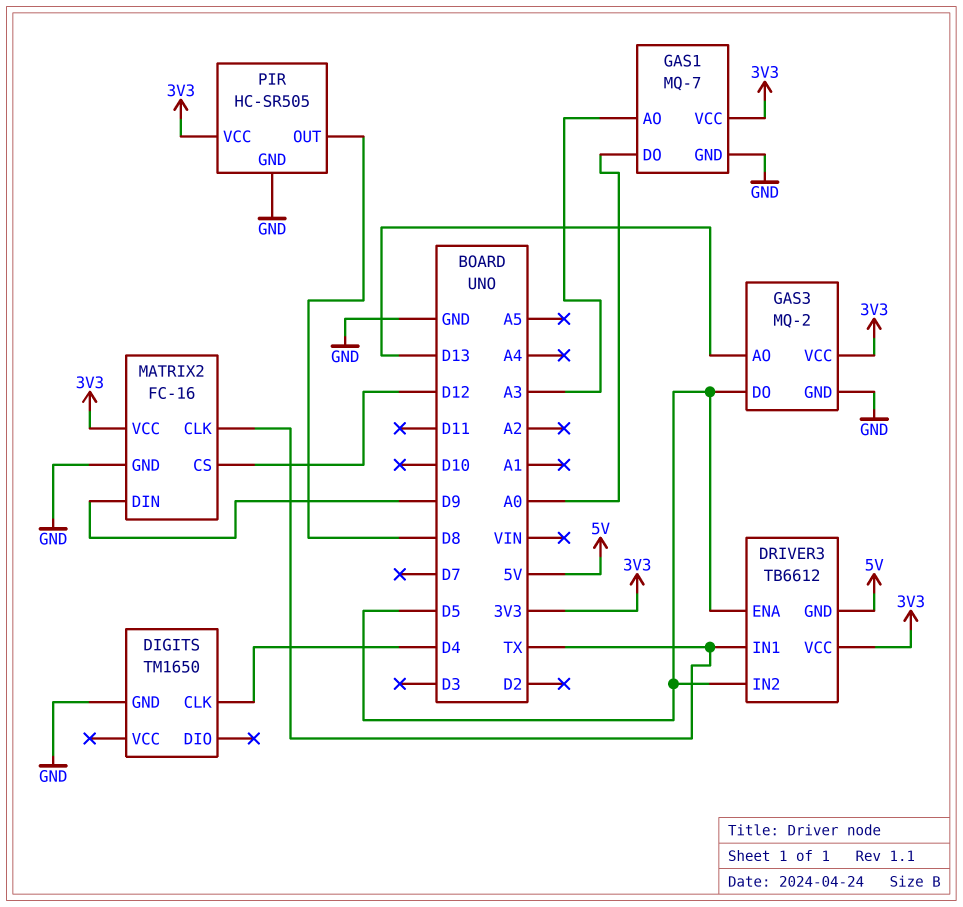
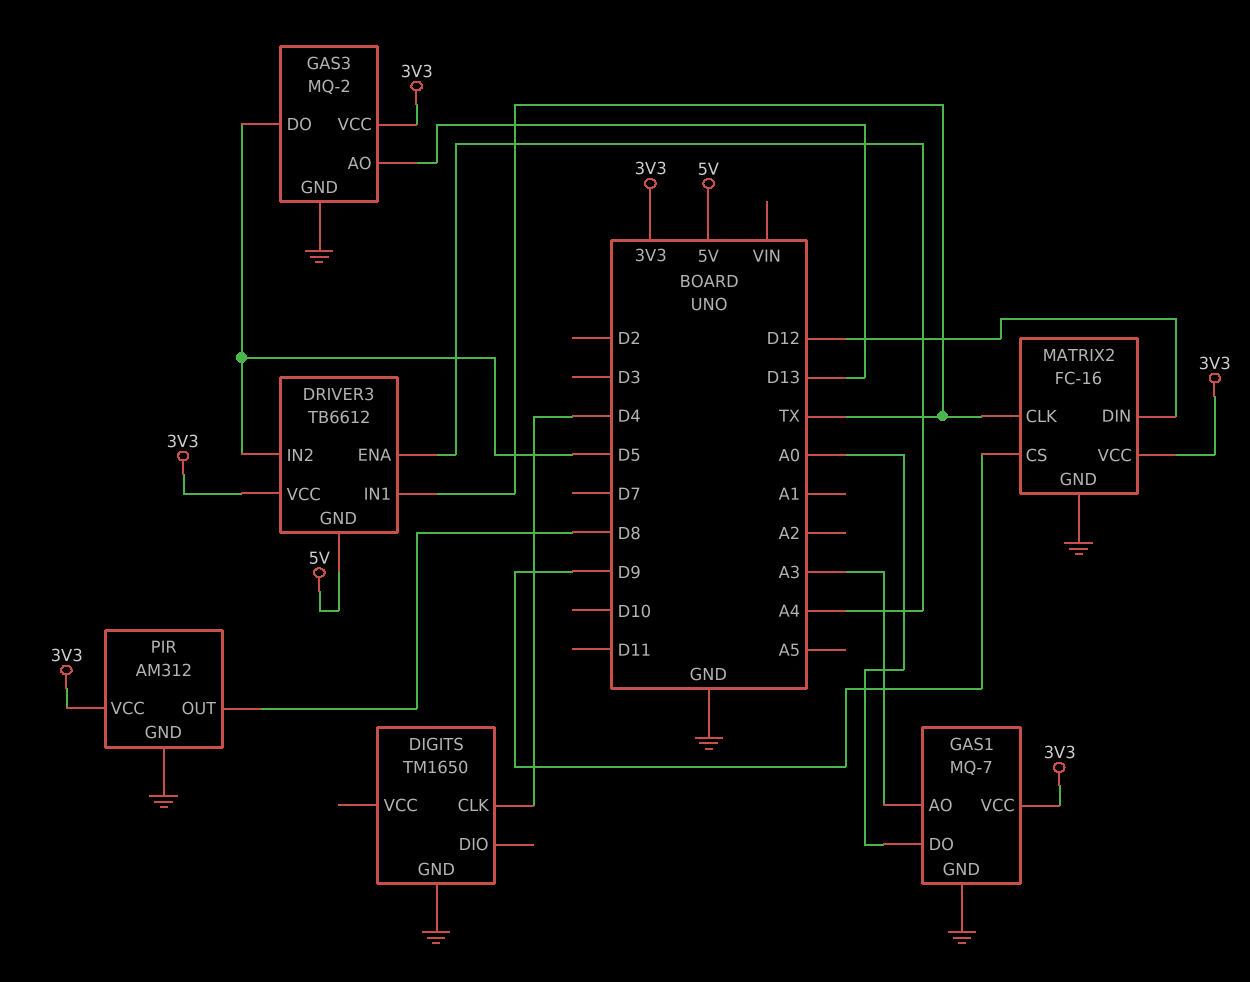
DRIVER3 pin ENA: D5 -> A4
MATRIX2 pin CS: D12 -> D9
MATRIX2 pin DIN: D9 -> D12
PIR: HC-SR505 -> AM312

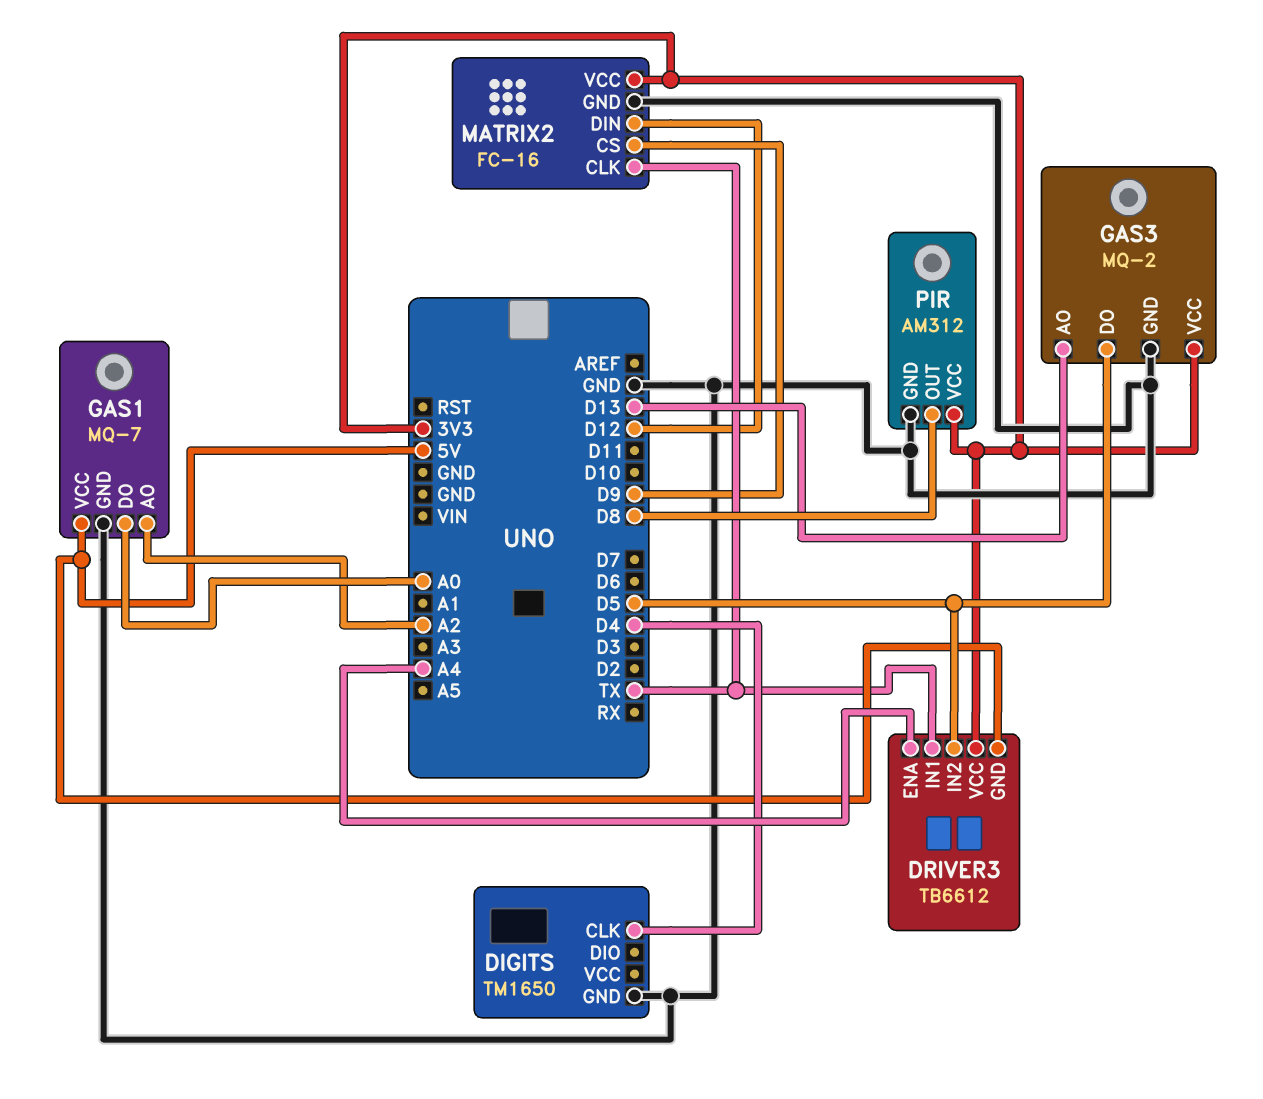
GAS1 pin AO: A3 -> A2
GAS1 pin VCC: 3V3 -> 5V

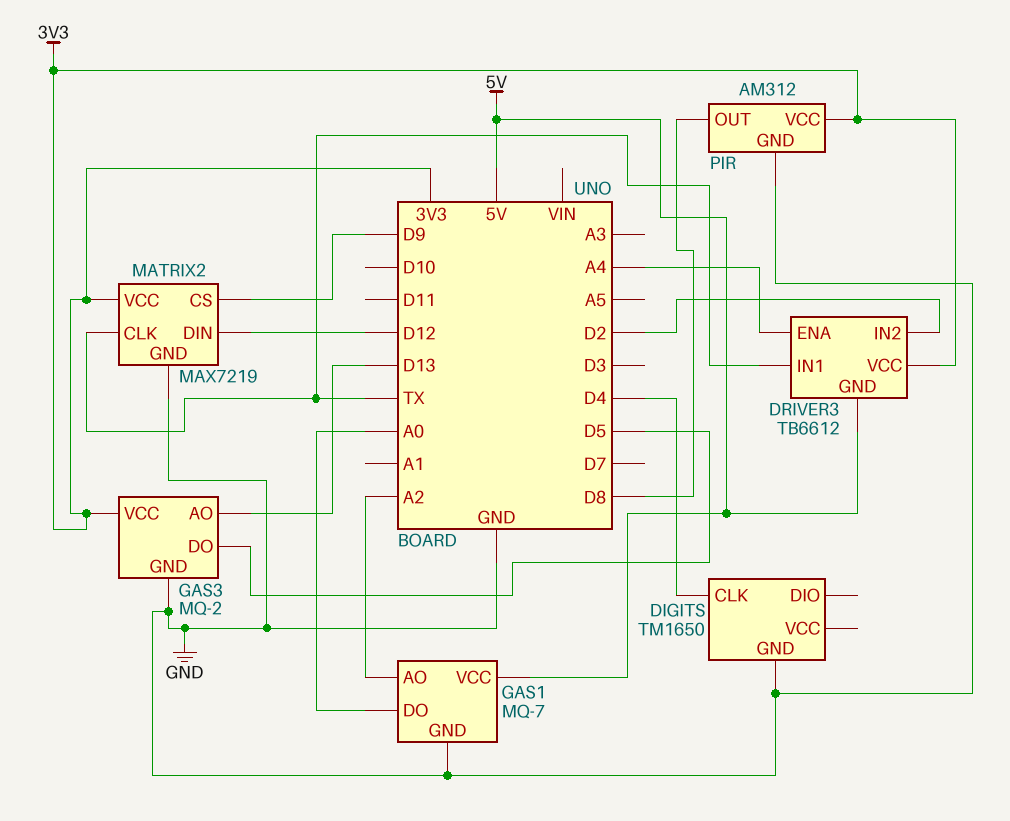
DRIVER3 pin IN2: D5 -> D2
MATRIX2: FC-16 -> MAX7219

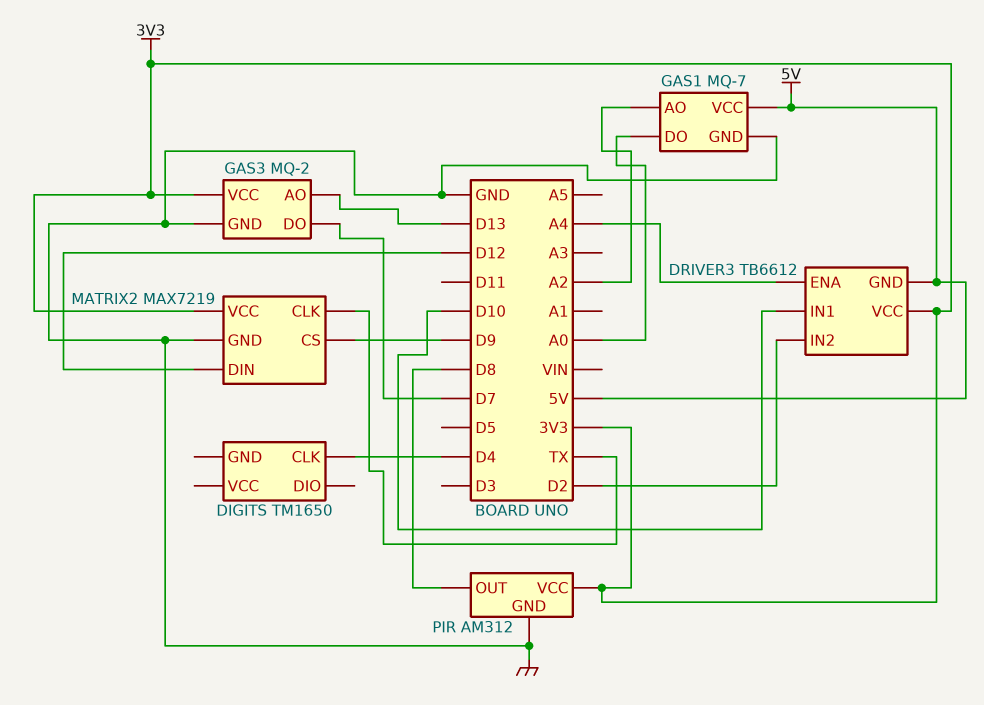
DIGITS pin GND: GND -> none
DRIVER3 pin IN1: TX -> D10
GAS3 pin DO: D5 -> D7

